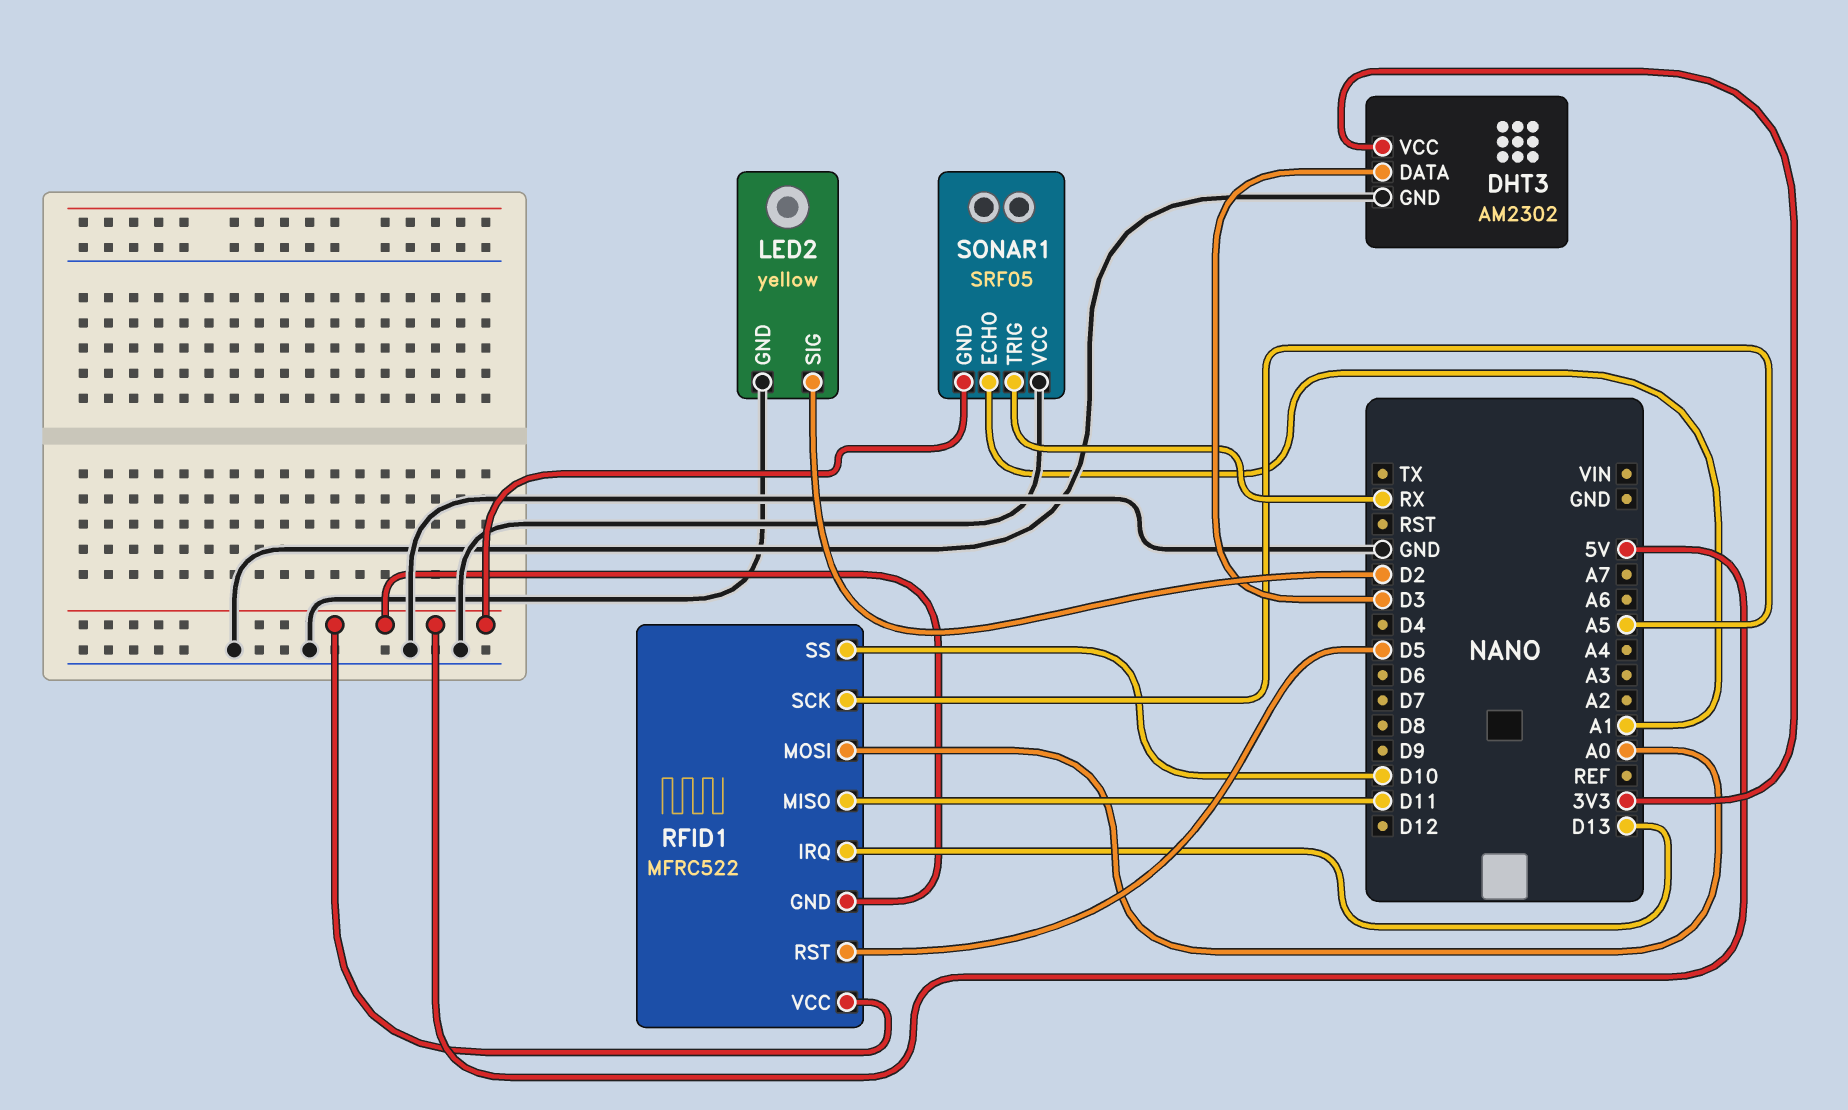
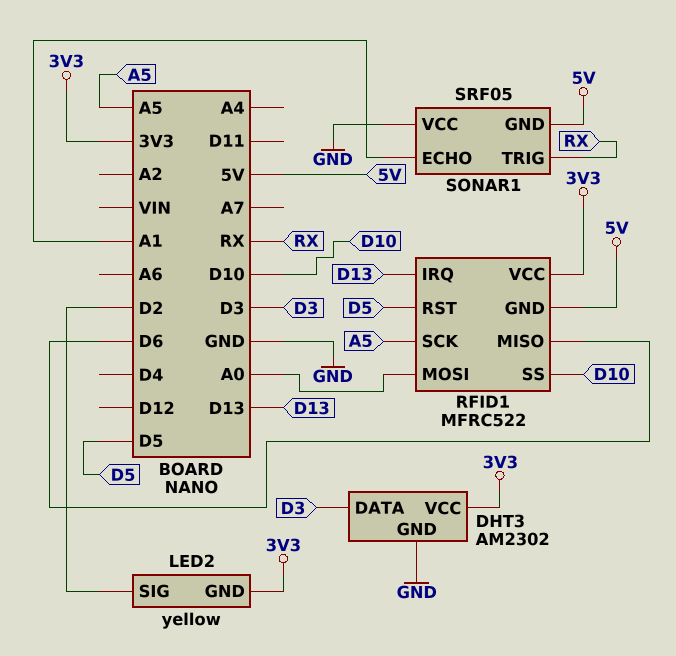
LED2 pin GND: GND -> 3V3
RFID1 pin MISO: D11 -> D6
RFID1 pin VCC: 5V -> 3V3

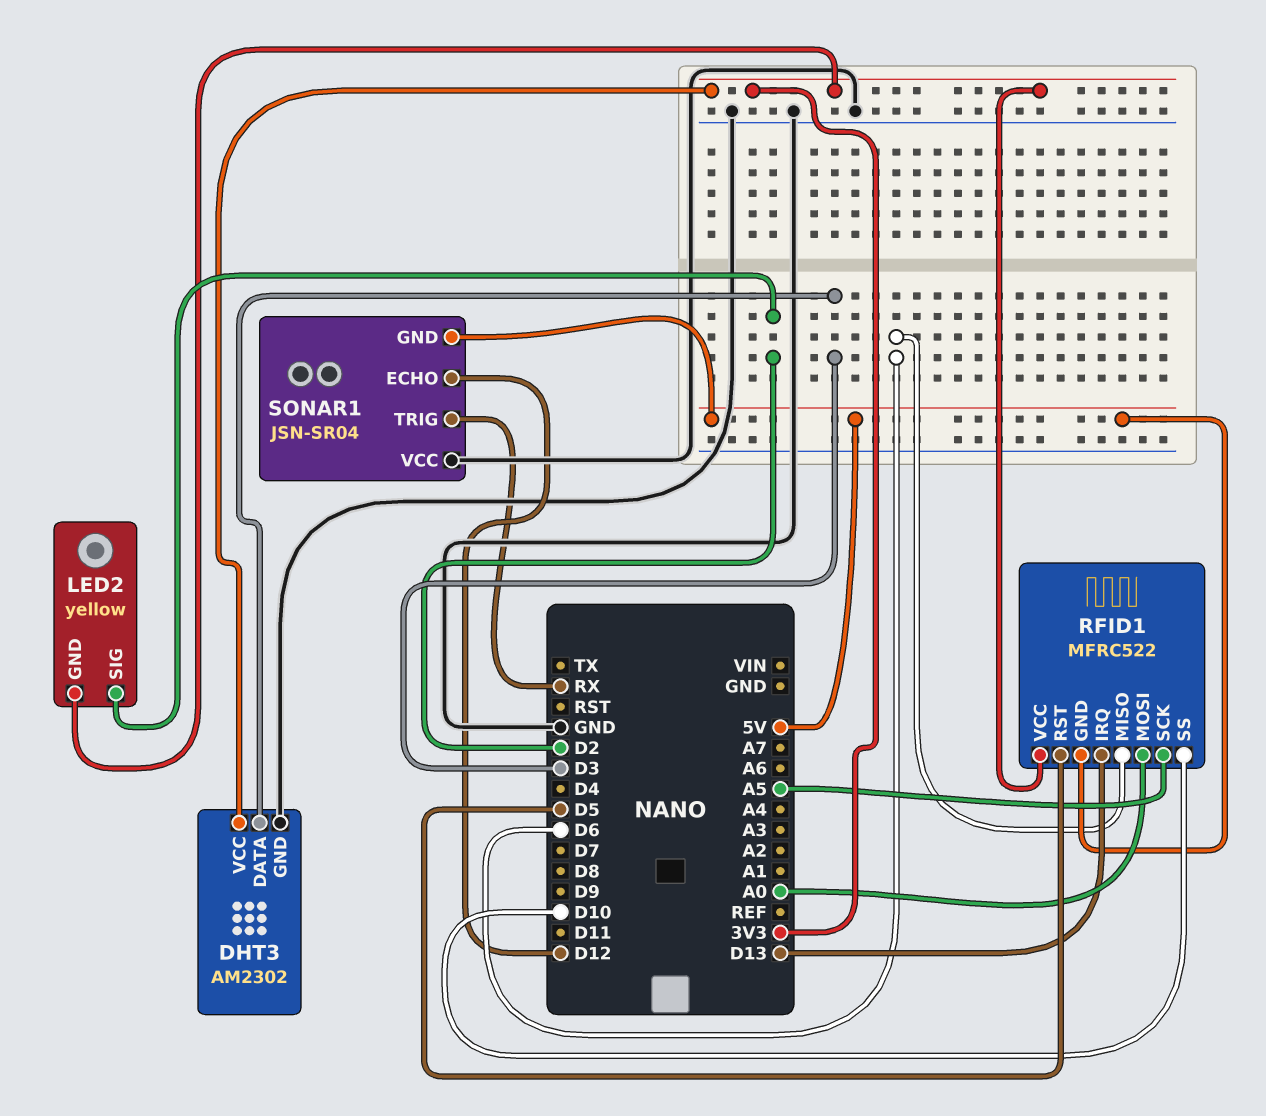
SONAR1: SRF05 -> JSN-SR04
SONAR1 pin ECHO: A1 -> D12

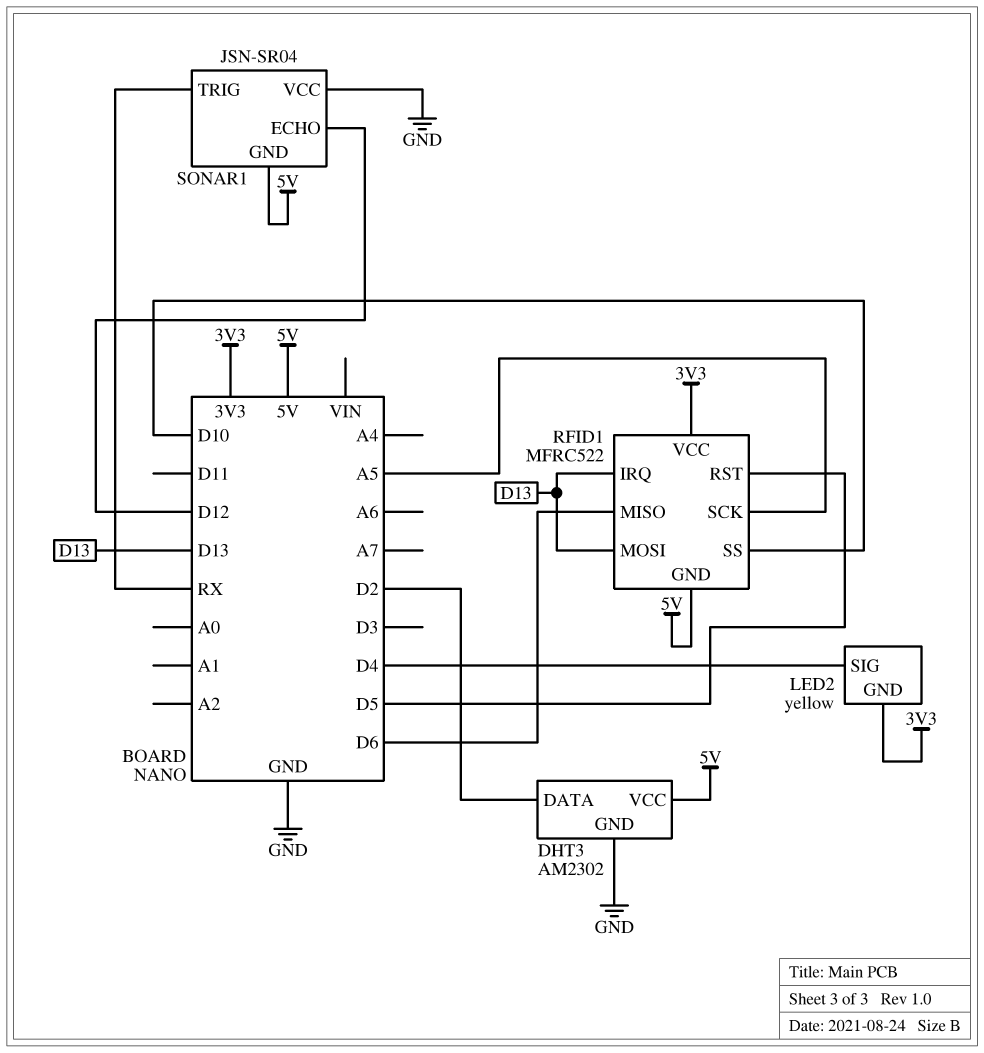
DHT3 pin DATA: D3 -> D2
DHT3 pin VCC: 3V3 -> 5V
LED2 pin SIG: D2 -> D4
RFID1 pin MOSI: A0 -> D13

